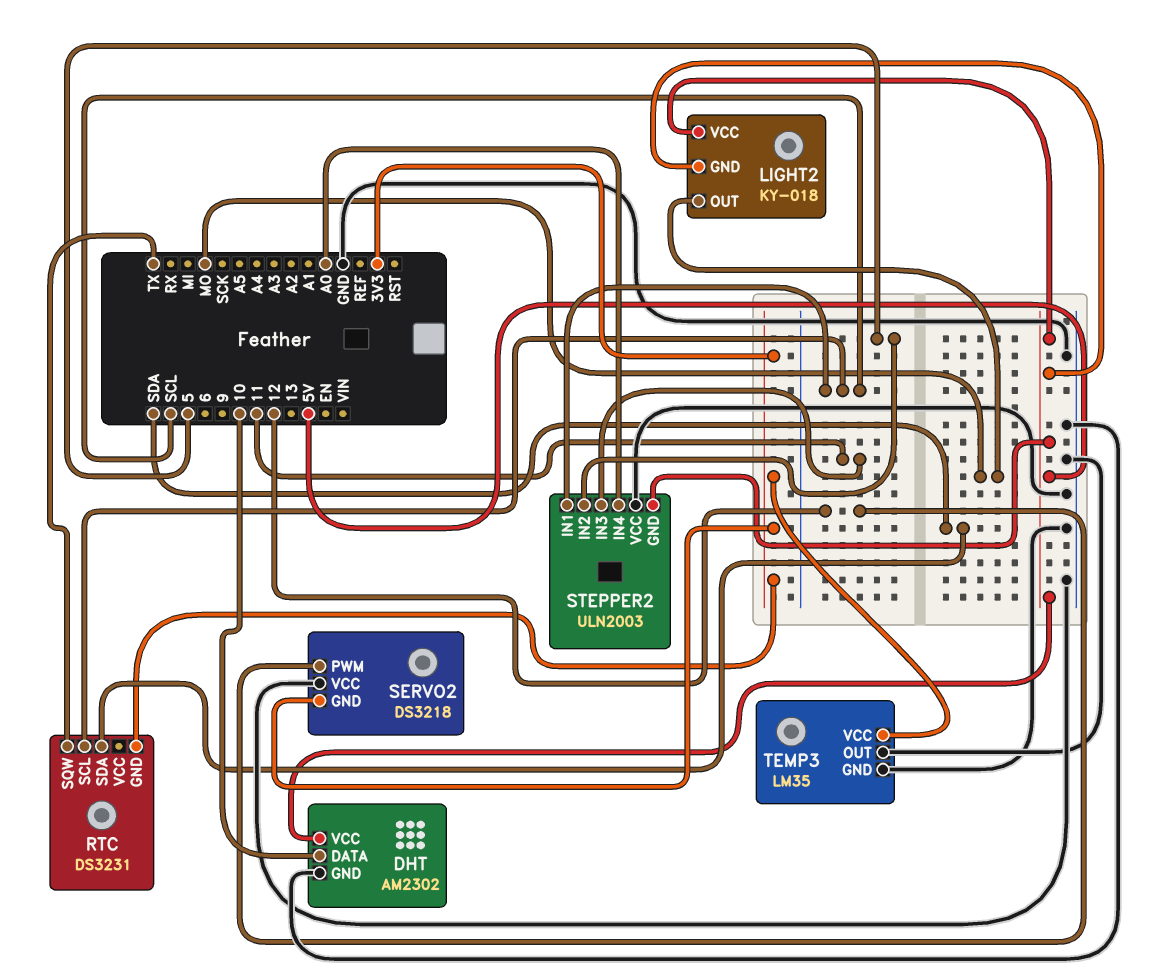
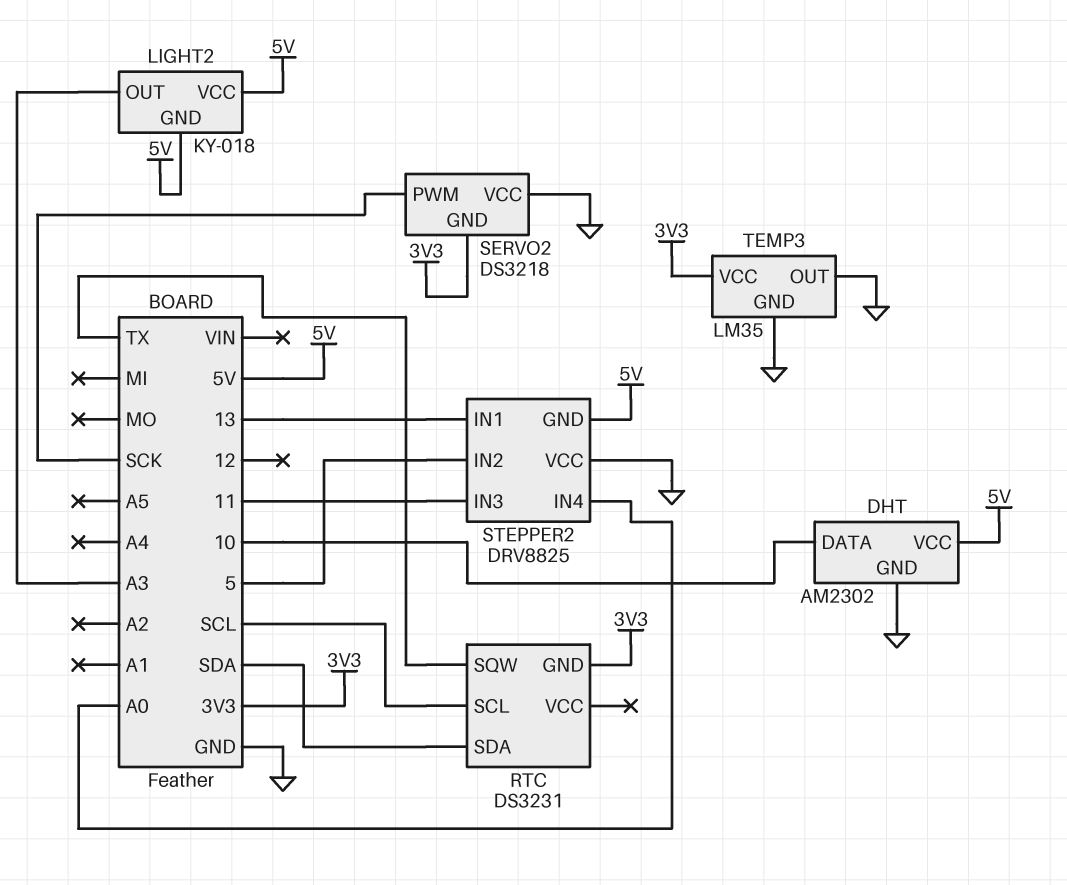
LIGHT2 pin OUT: MO -> A3
SERVO2 pin PWM: 12 -> SCK
STEPPER2: ULN2003 -> DRV8825
STEPPER2 pin IN1: SCL -> 13

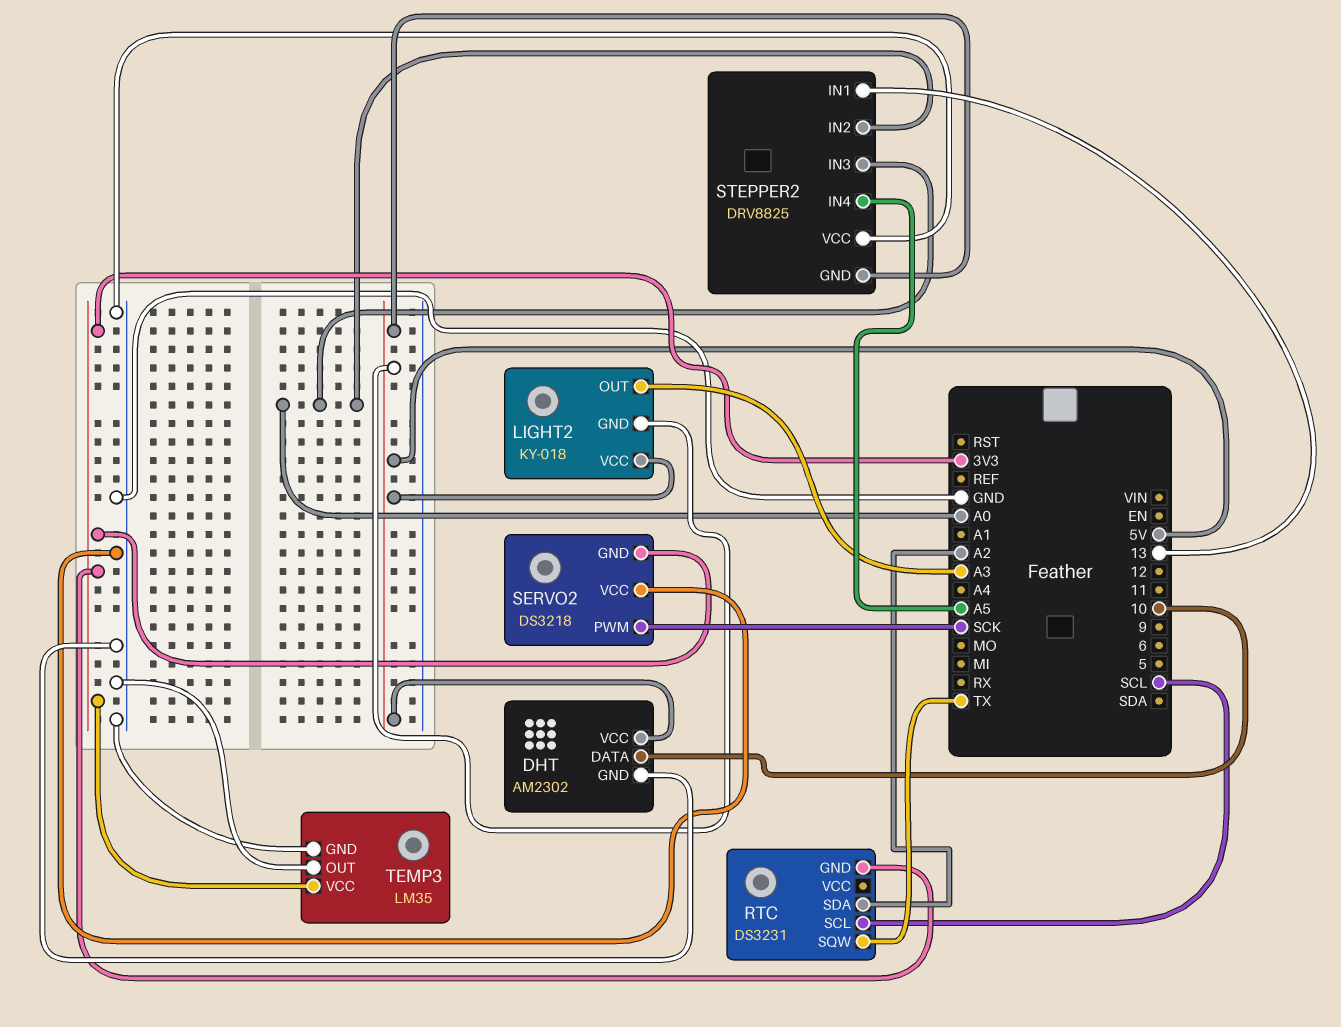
RTC pin SDA: SDA -> A2
STEPPER2 pin IN2: 5 -> A0
STEPPER2 pin IN3: 11 -> A0
STEPPER2 pin IN4: A0 -> A5

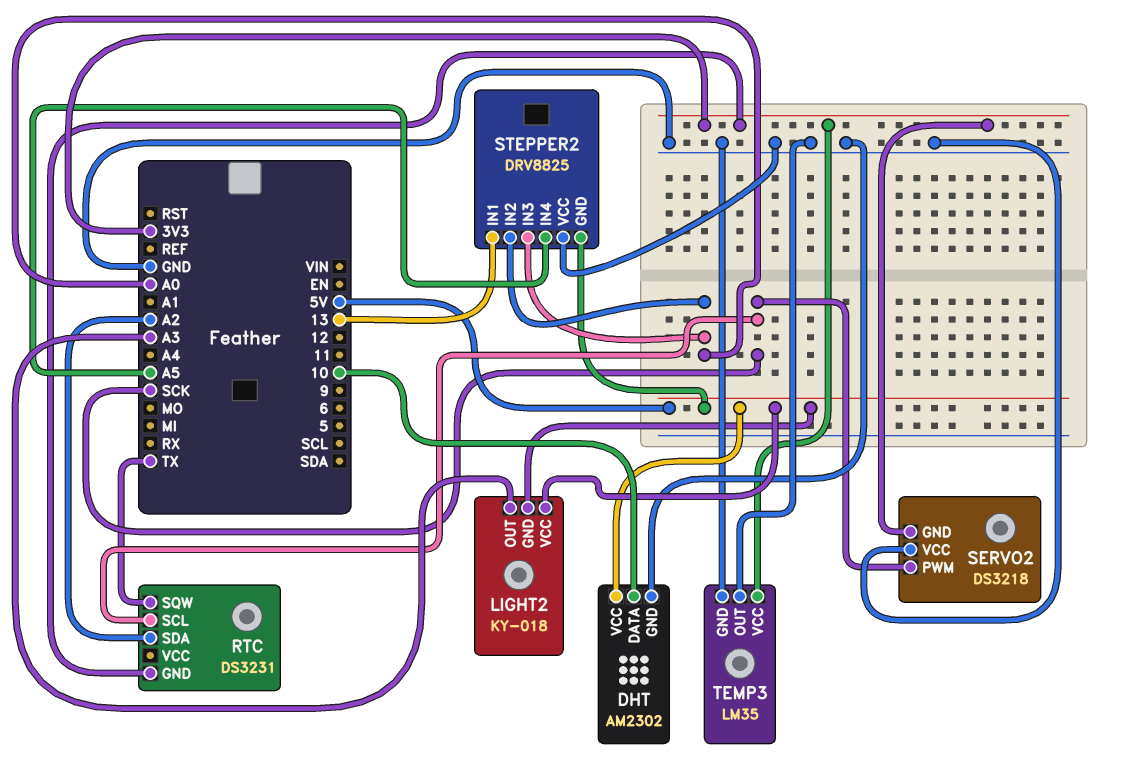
RTC pin SCL: SCL -> SCK

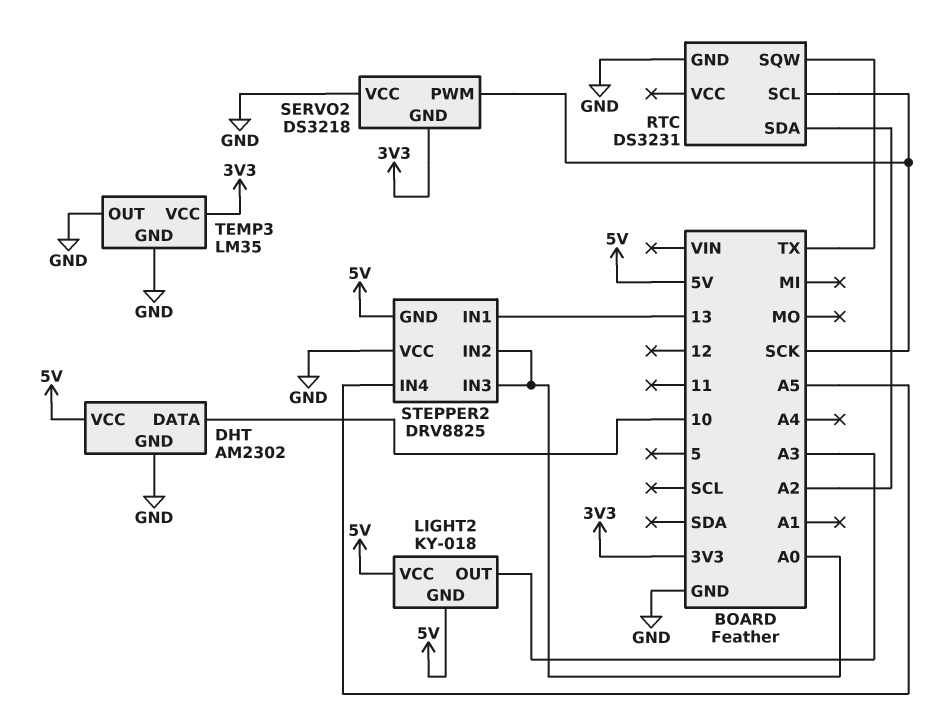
RTC pin GND: 3V3 -> GND

